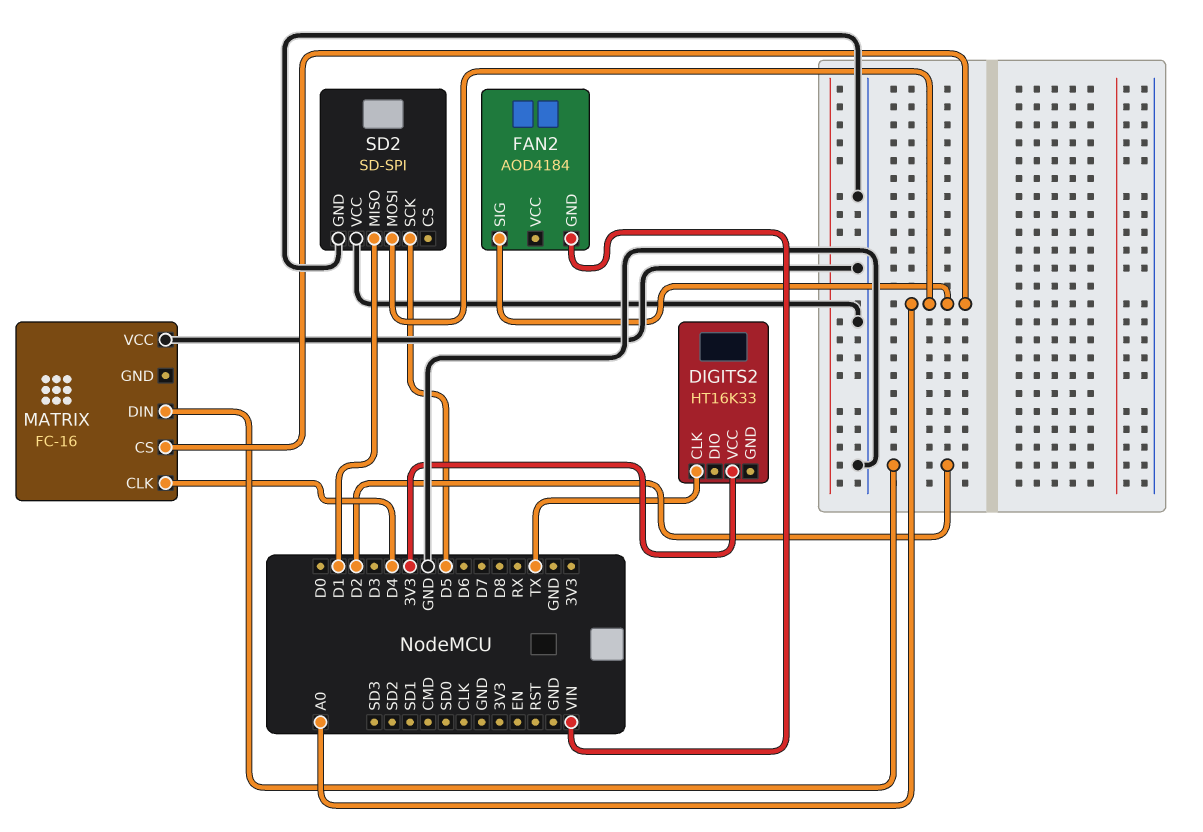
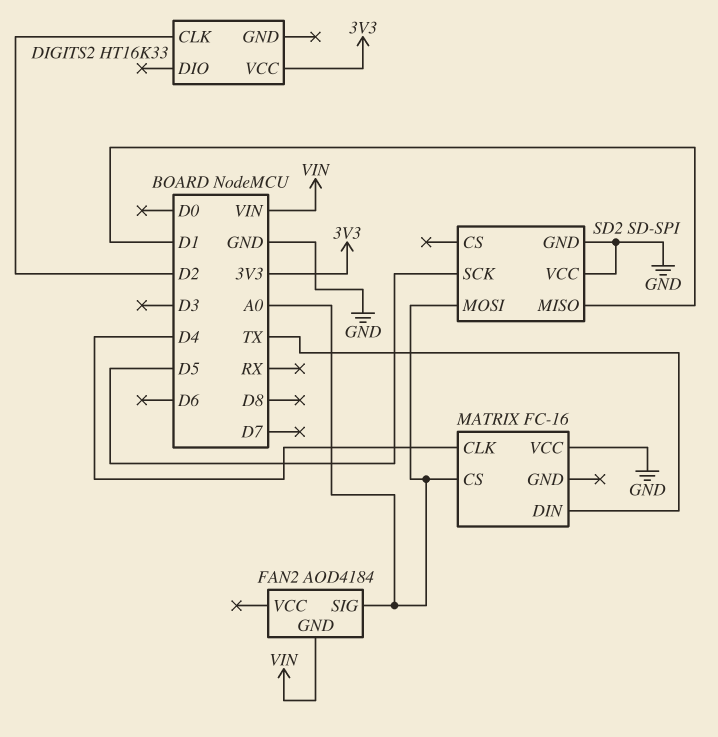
DIGITS2 pin CLK: TX -> D2
MATRIX pin DIN: D2 -> TX

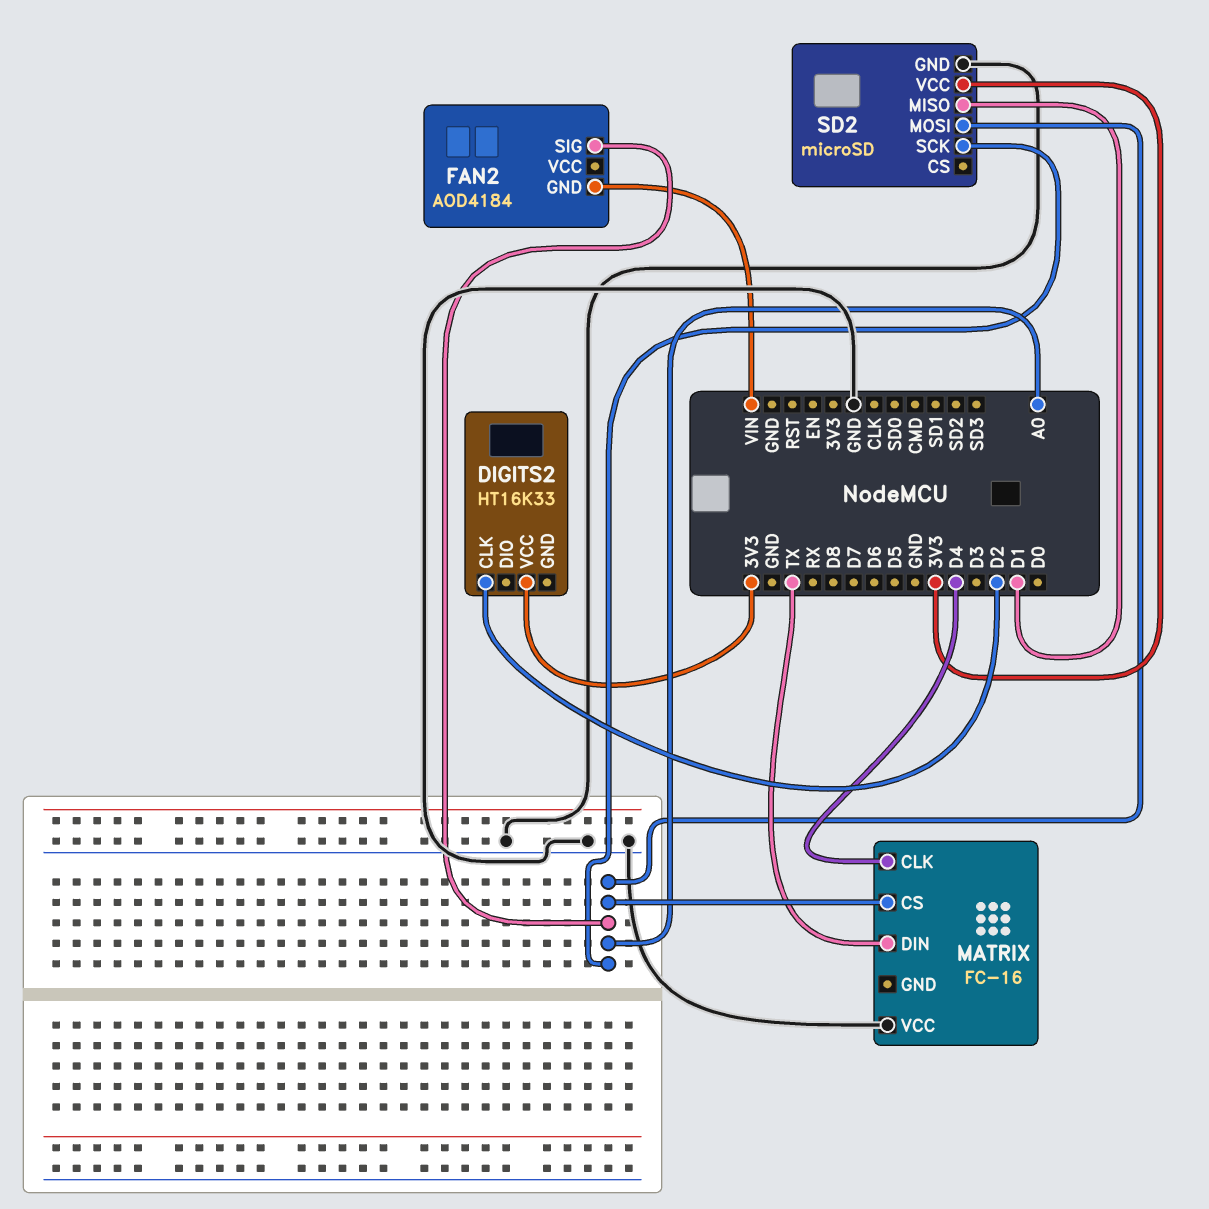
SD2: SD-SPI -> microSD
SD2 pin SCK: D5 -> A0
SD2 pin VCC: GND -> 3V3

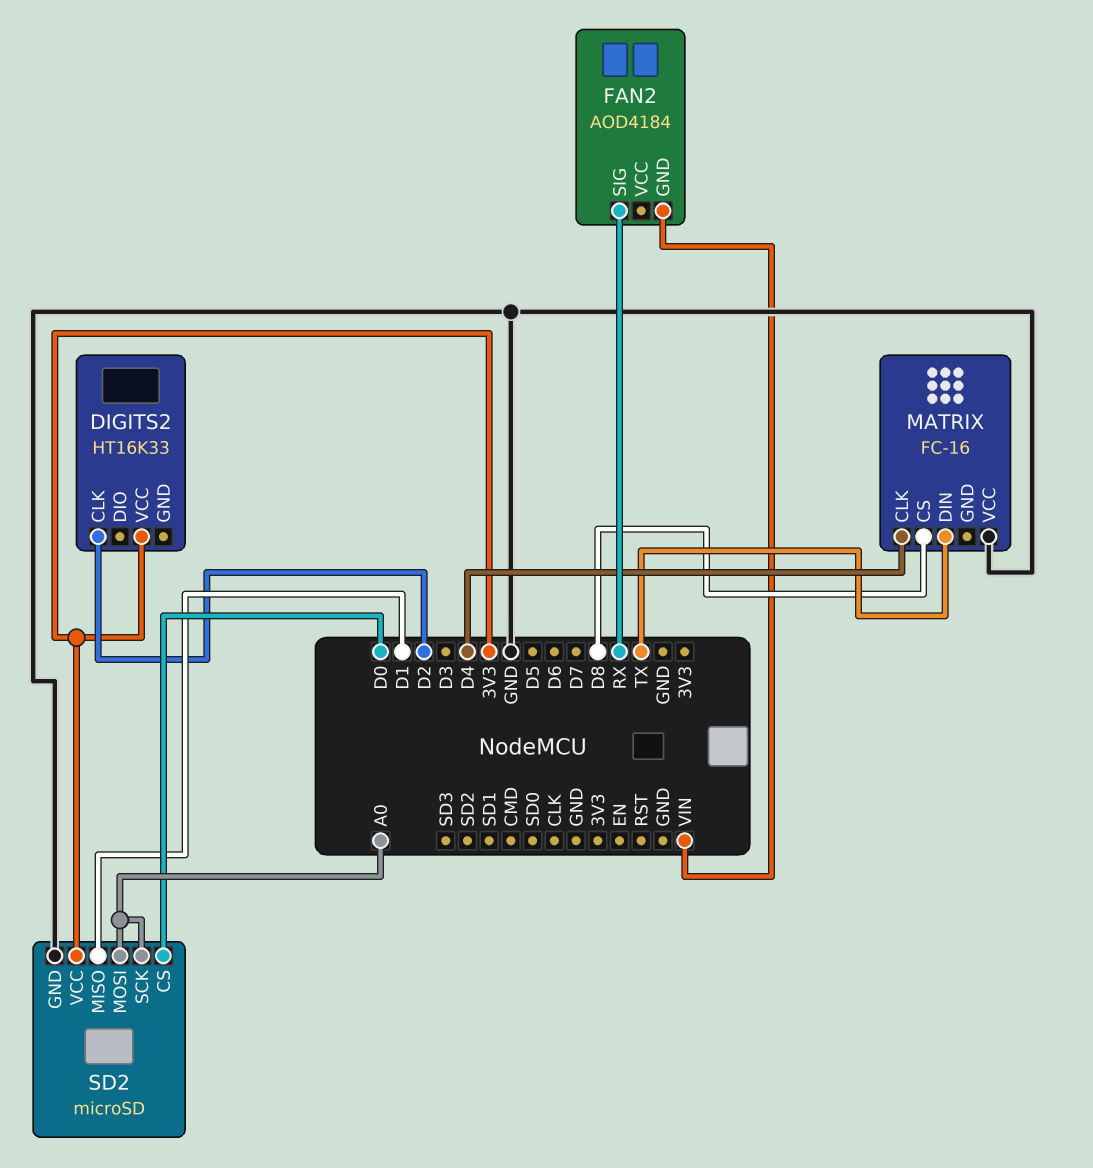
FAN2 pin SIG: A0 -> RX
MATRIX pin CS: A0 -> D8
SD2 pin CS: none -> D0

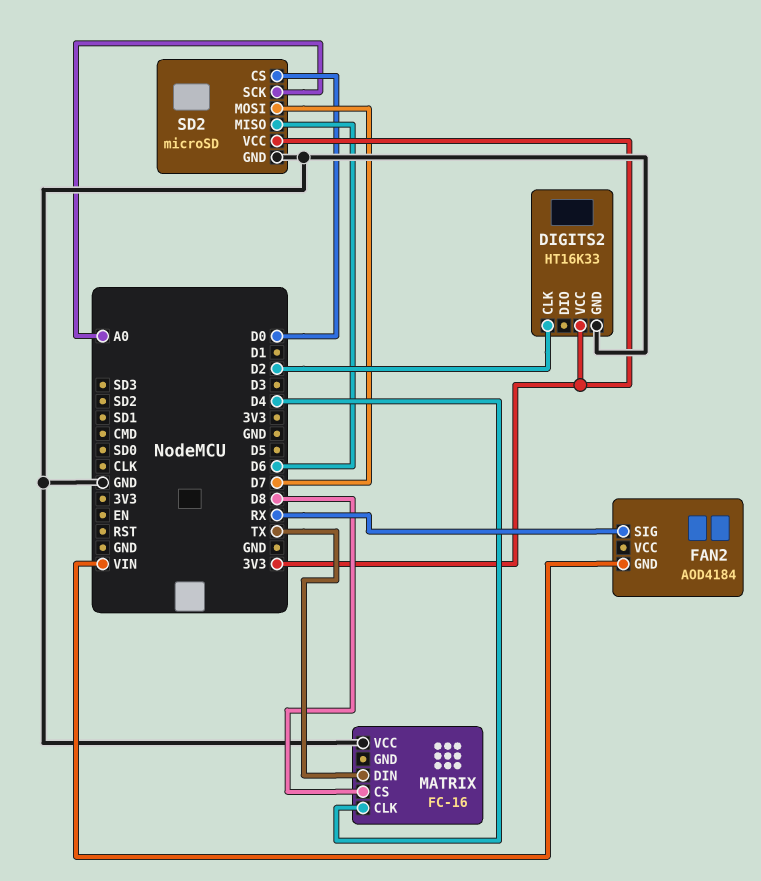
DIGITS2 pin GND: none -> GND
SD2 pin MISO: D1 -> D6
SD2 pin MOSI: A0 -> D7

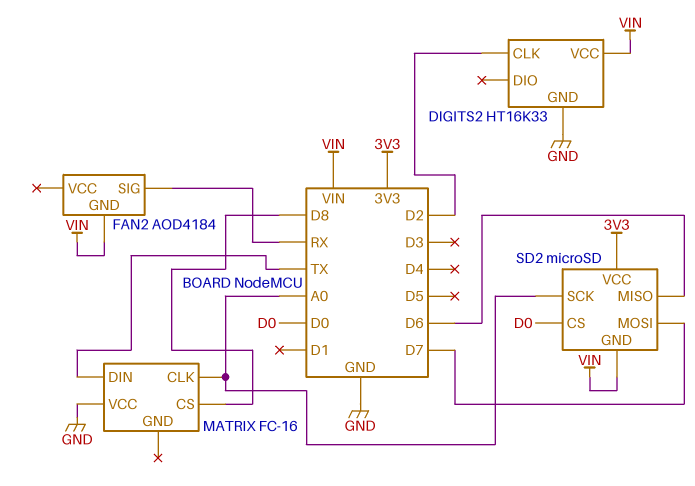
DIGITS2 pin VCC: 3V3 -> VIN
MATRIX pin CLK: D4 -> A0
SD2 pin GND: GND -> VIN

